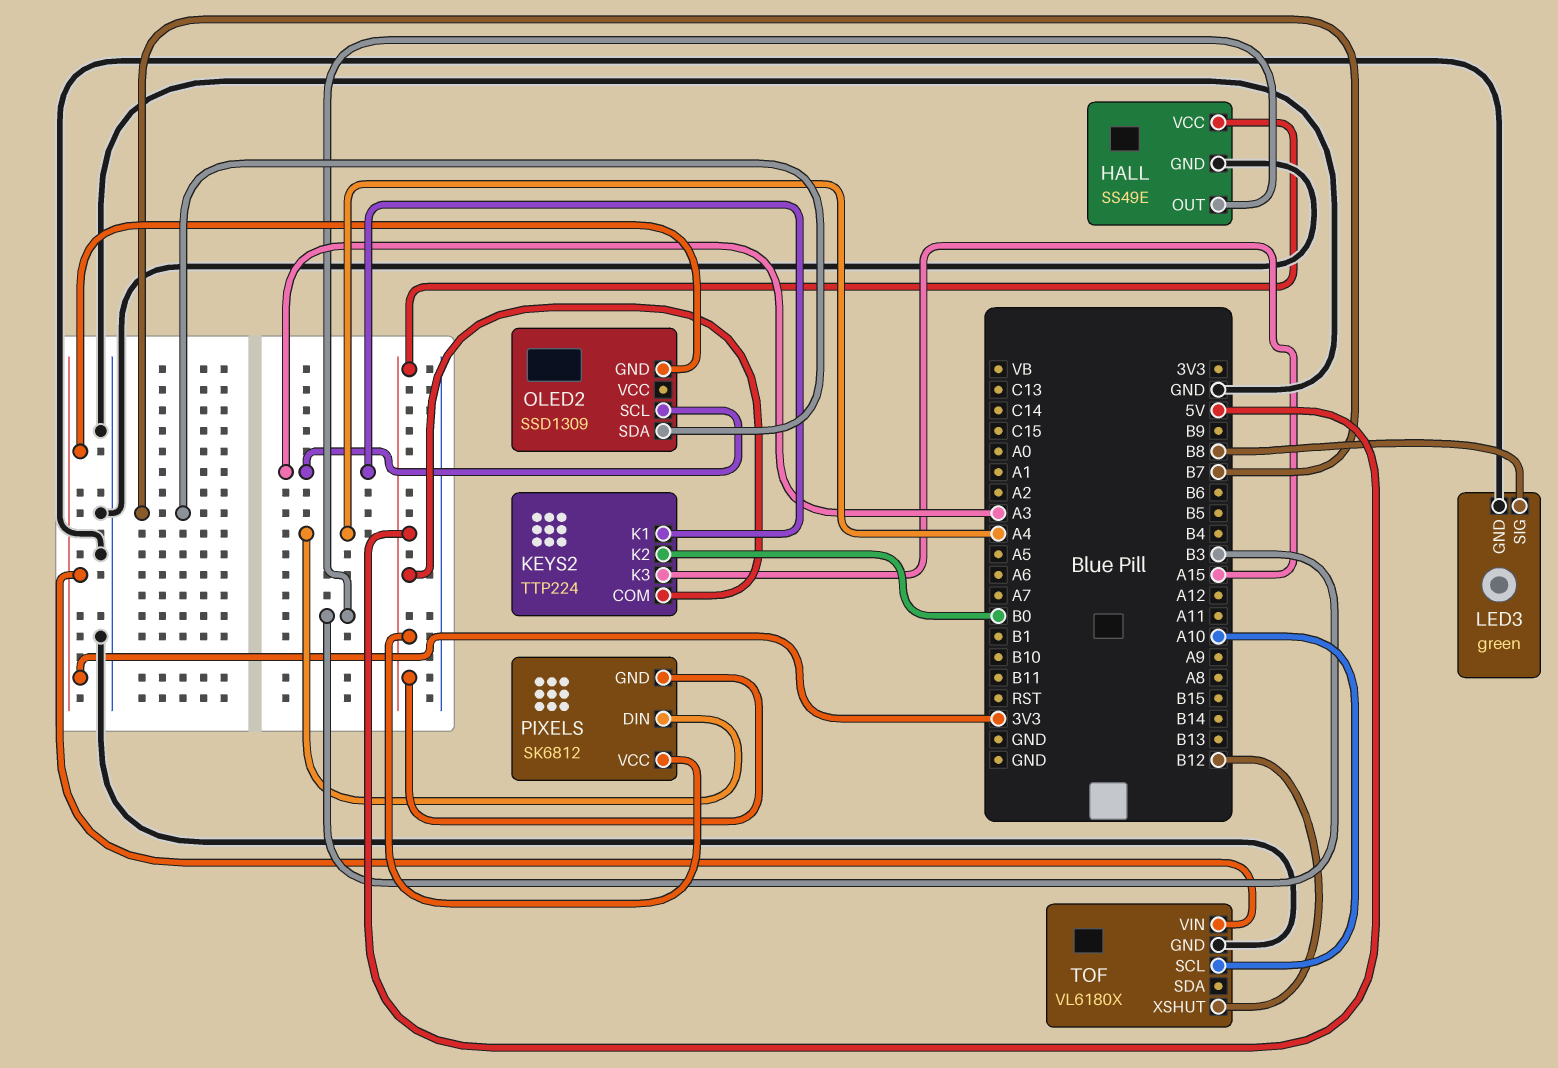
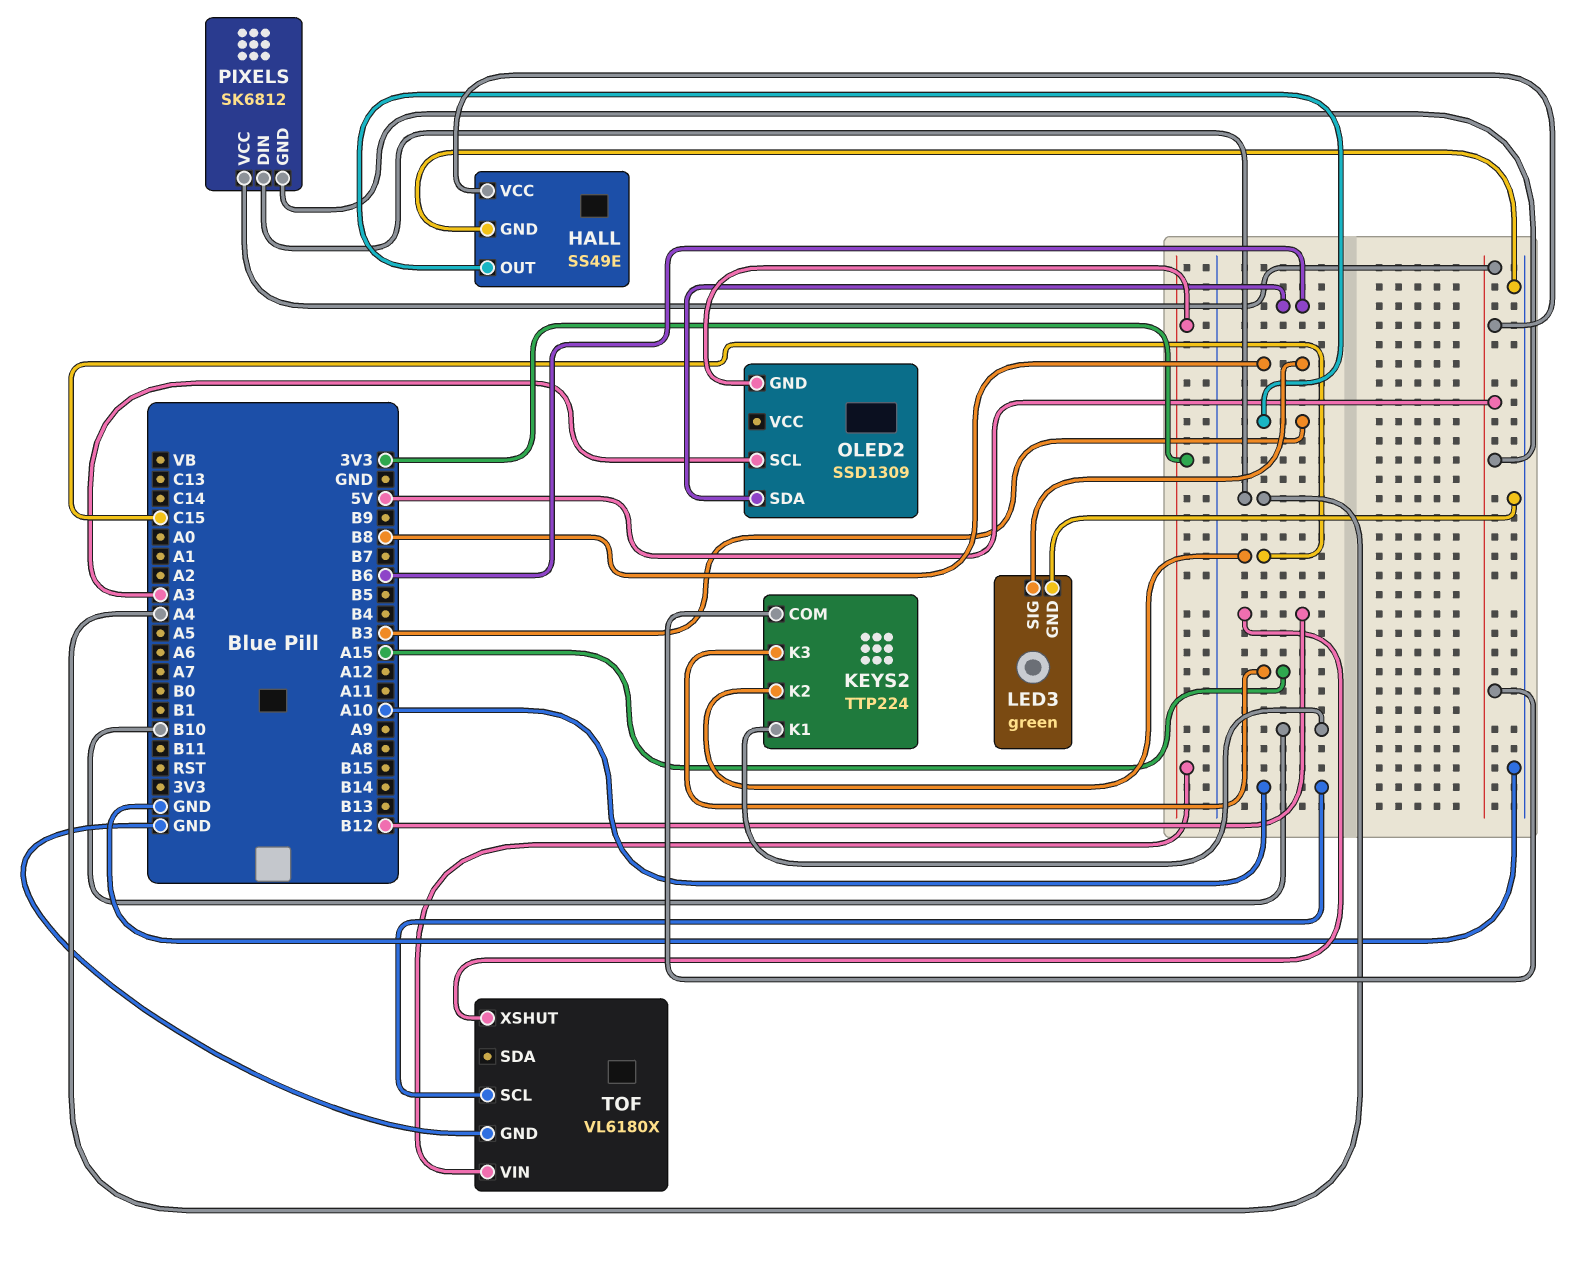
KEYS2 pin K1: A3 -> B10
KEYS2 pin K2: B0 -> C15
OLED2 pin SDA: B7 -> B6

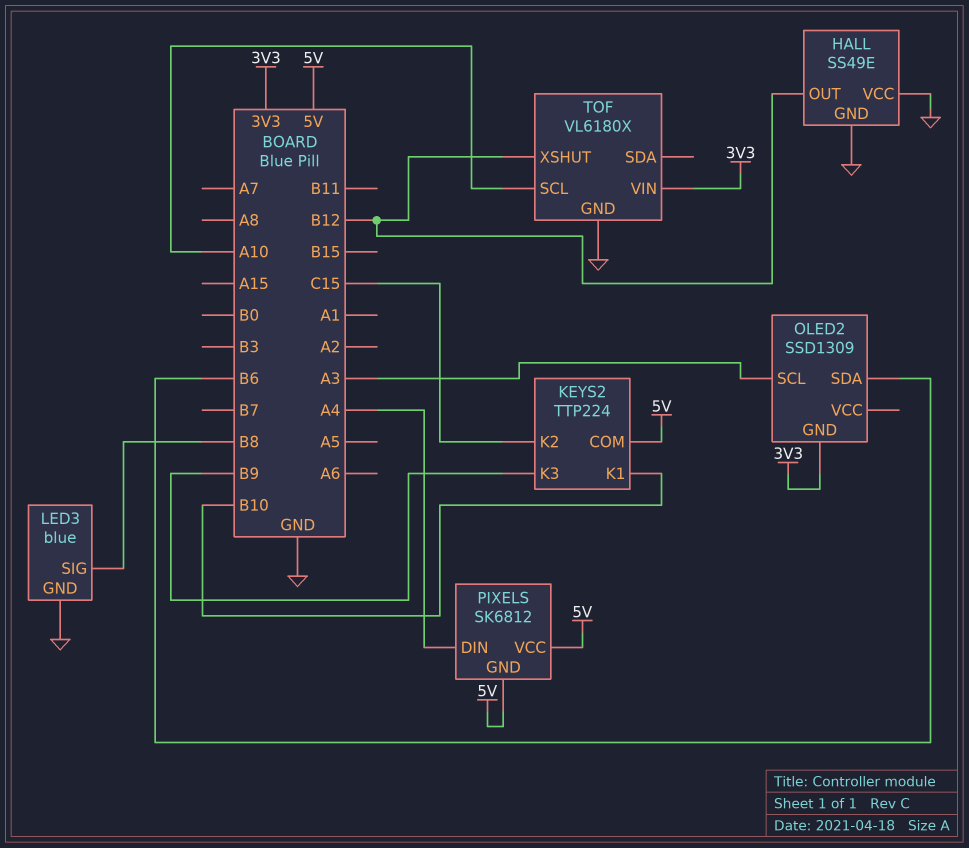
HALL pin OUT: B3 -> B12
HALL pin VCC: 5V -> GND
KEYS2 pin K3: A15 -> B9
LED3: green -> blue

